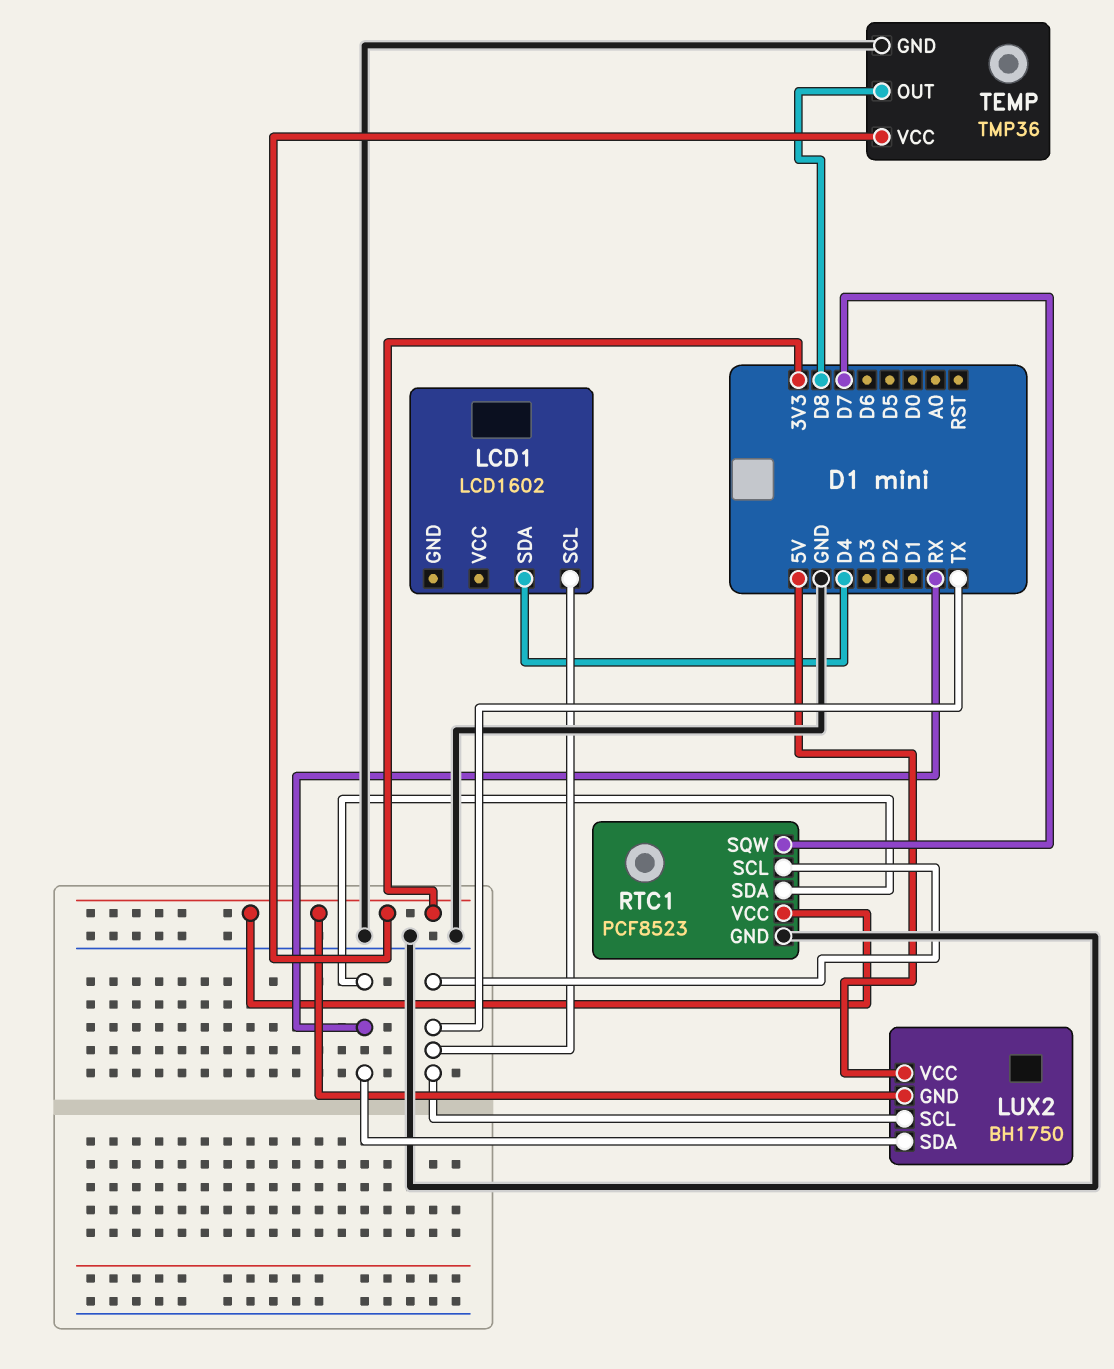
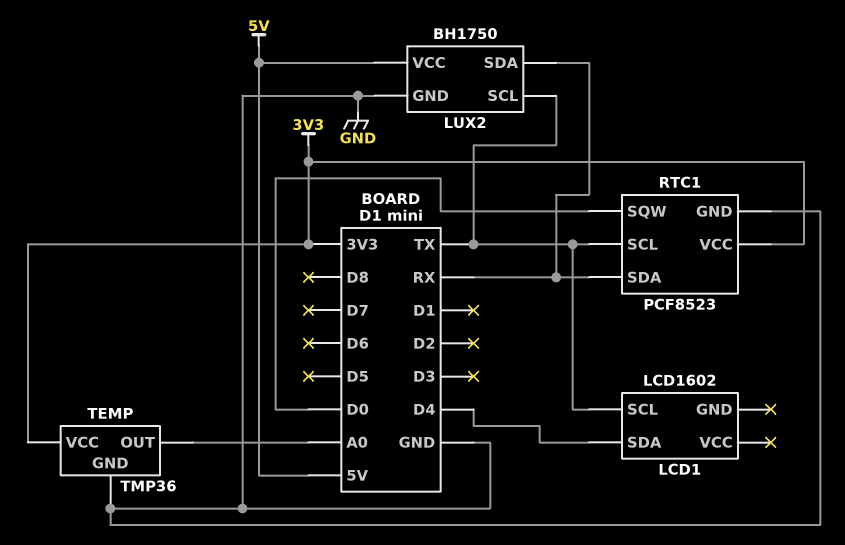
LUX2 pin GND: 3V3 -> GND
RTC1 pin SQW: D7 -> D0
TEMP pin OUT: D8 -> A0

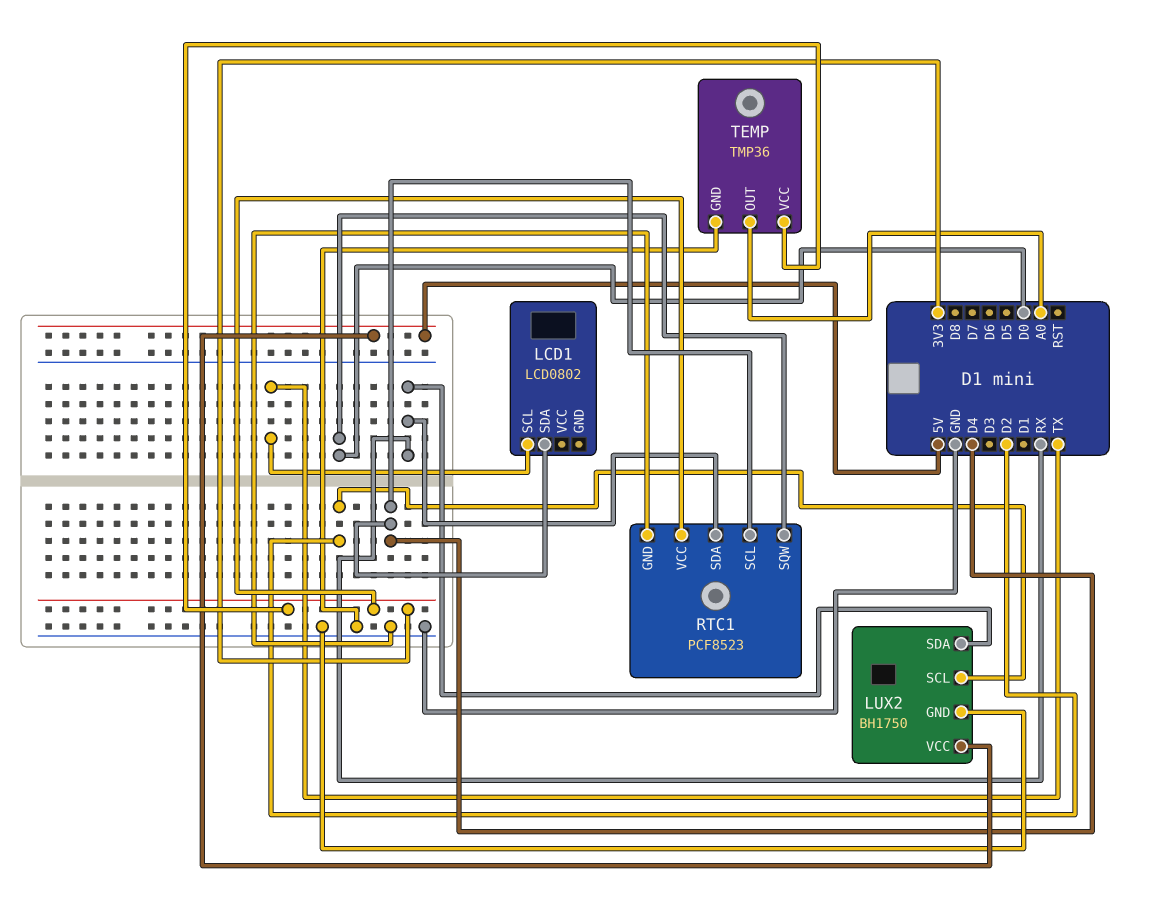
LCD1: LCD1602 -> LCD0802
LUX2 pin SCL: TX -> D2
RTC1 pin SCL: TX -> D4

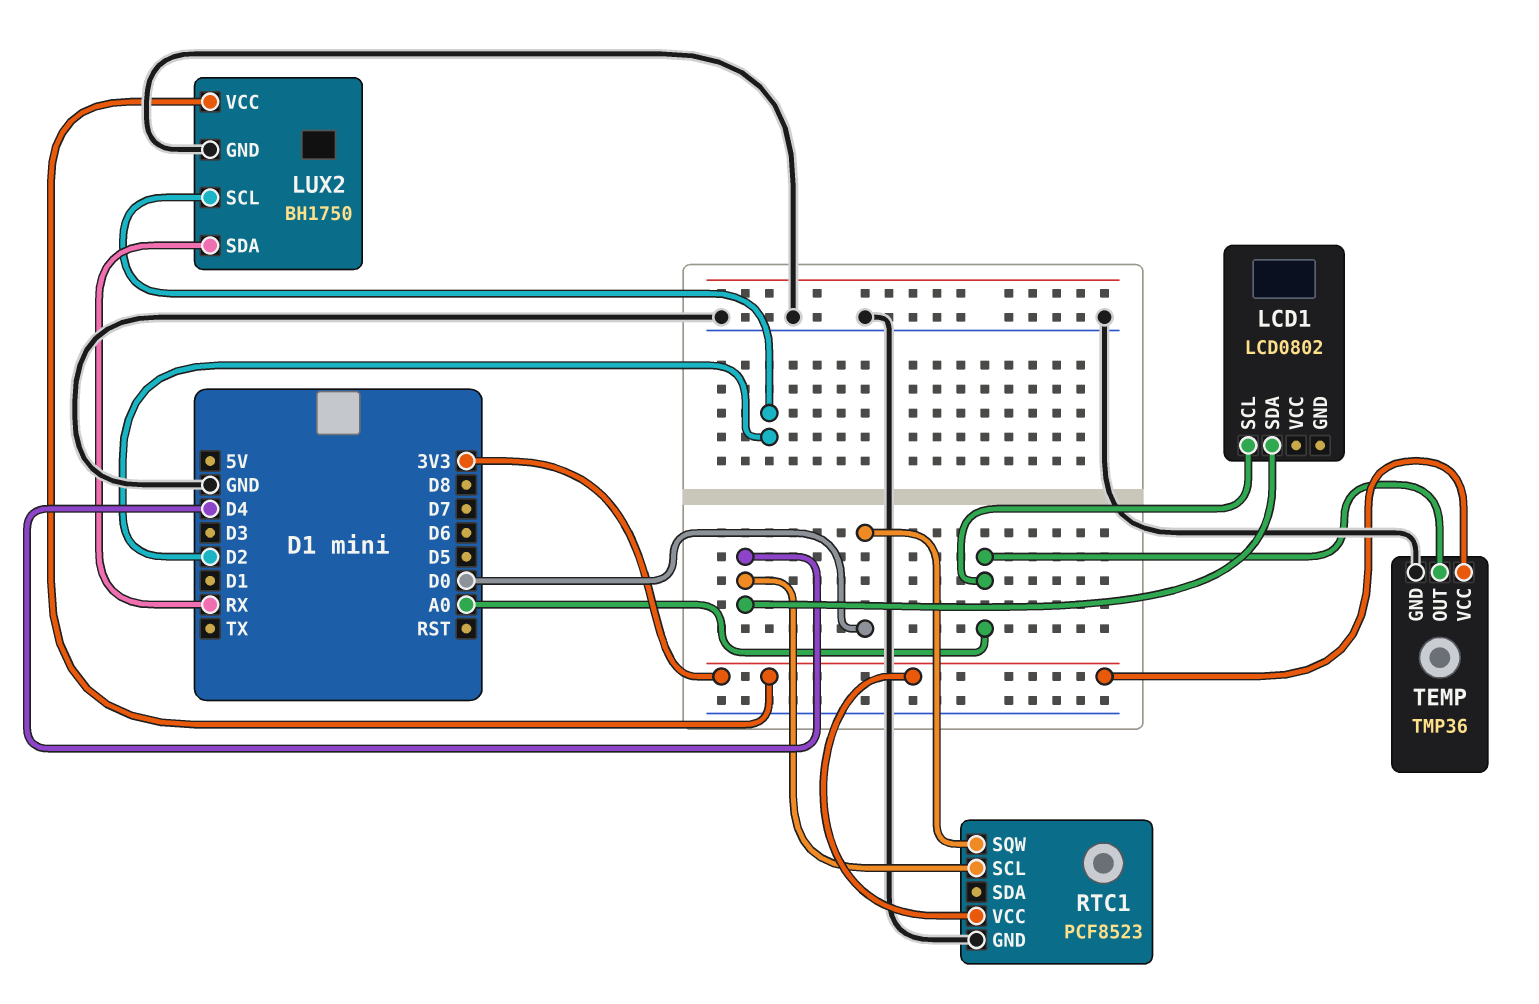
LCD1 pin SCL: TX -> A0
LUX2 pin VCC: 5V -> 3V3
RTC1 pin SDA: RX -> none

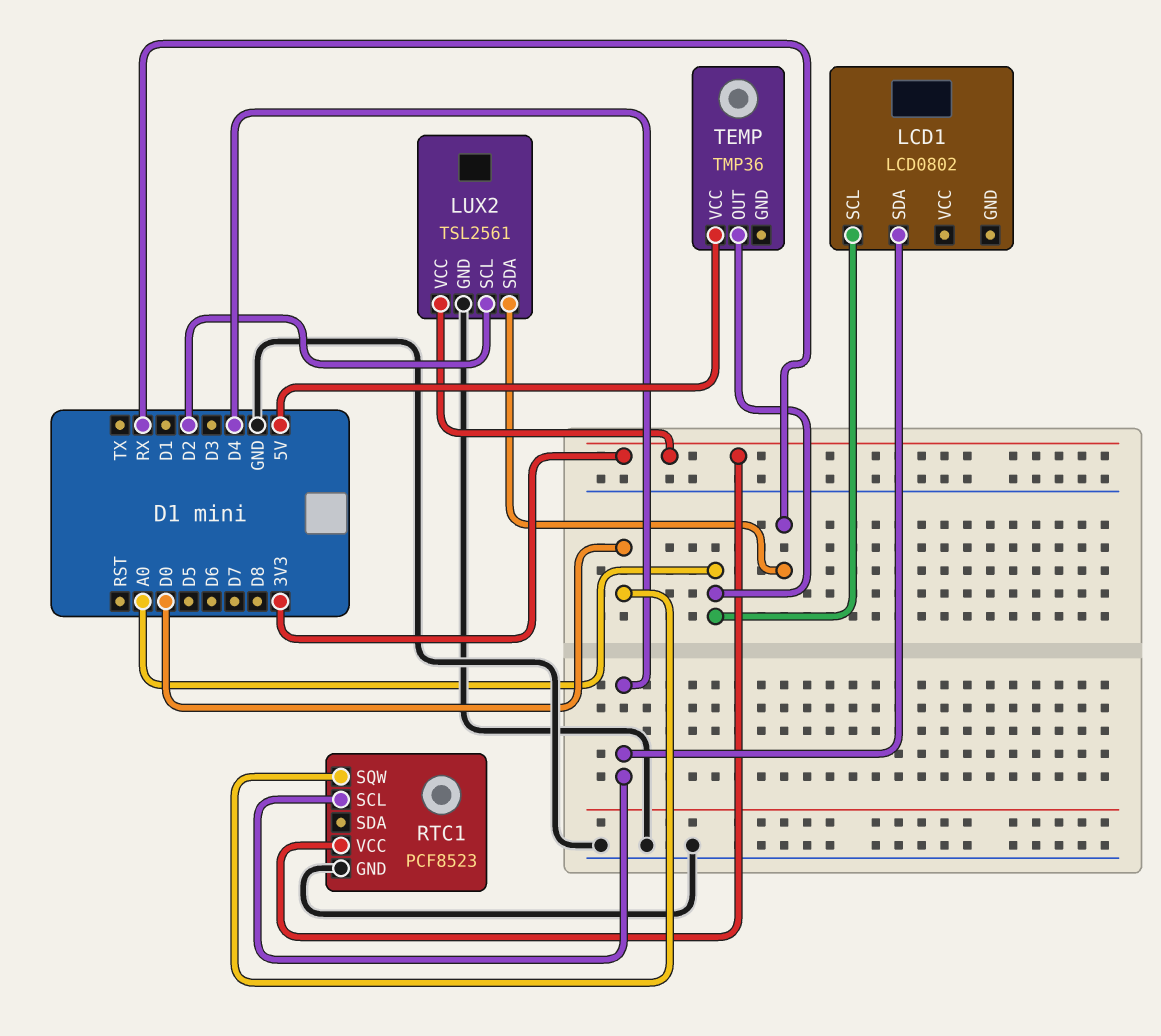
LUX2: BH1750 -> TSL2561
TEMP pin GND: GND -> none
TEMP pin VCC: 3V3 -> 5V

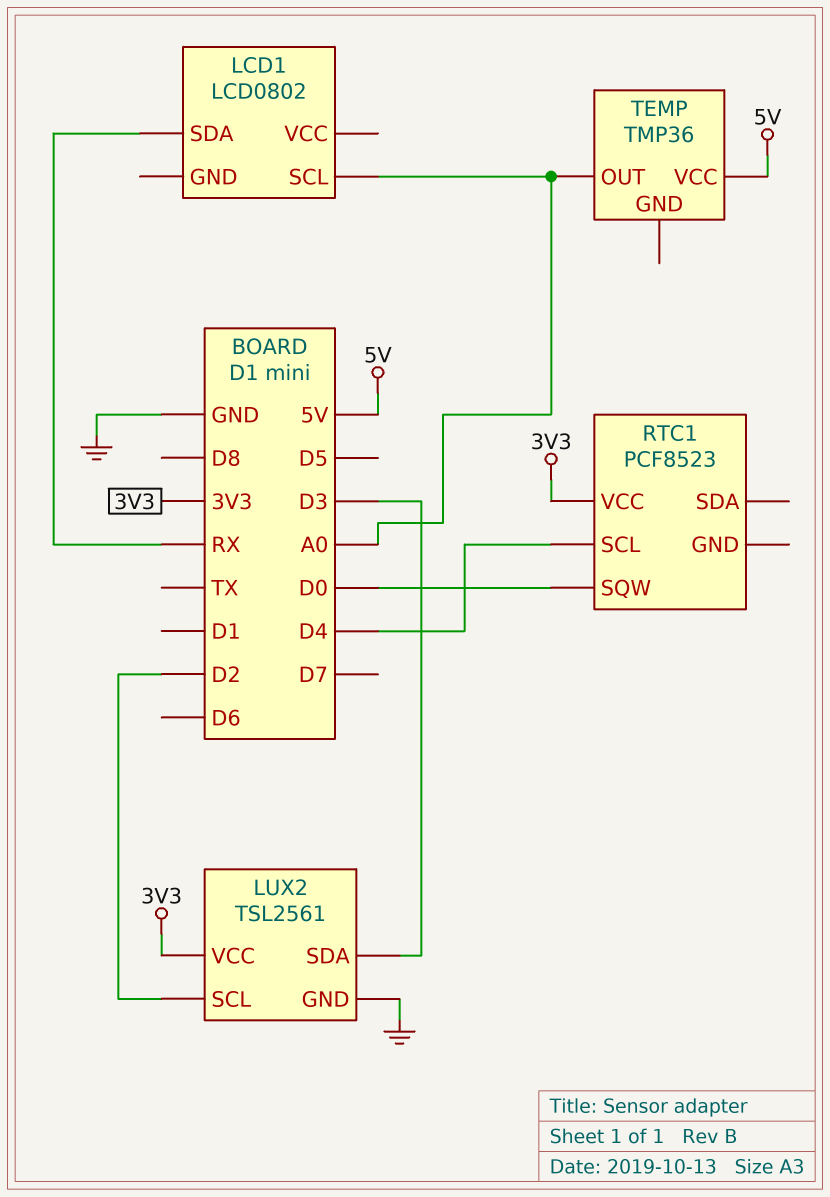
LCD1 pin SDA: D4 -> RX
LUX2 pin SDA: RX -> D3
RTC1 pin GND: GND -> none

